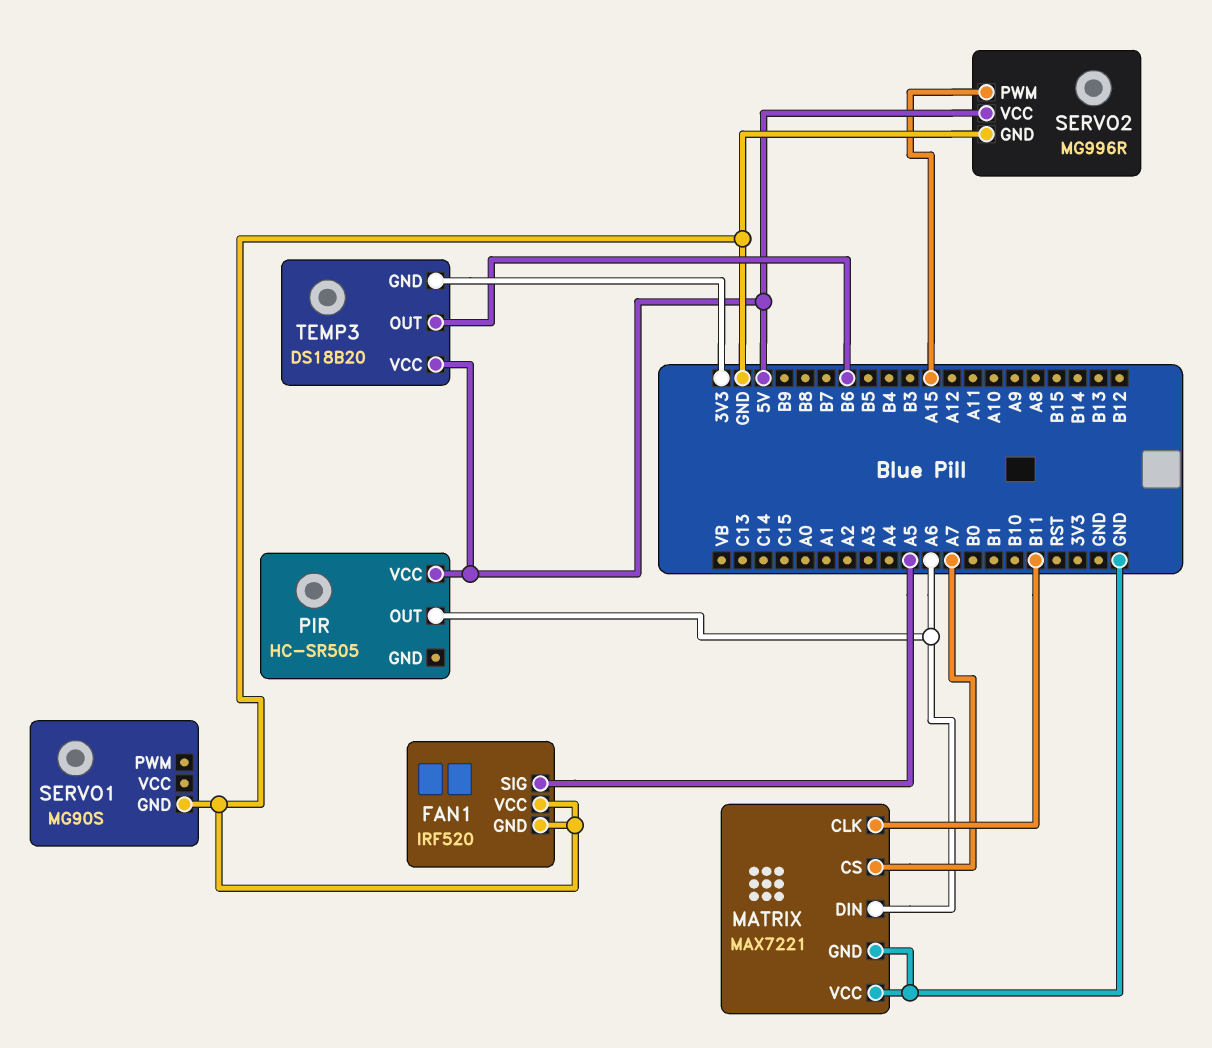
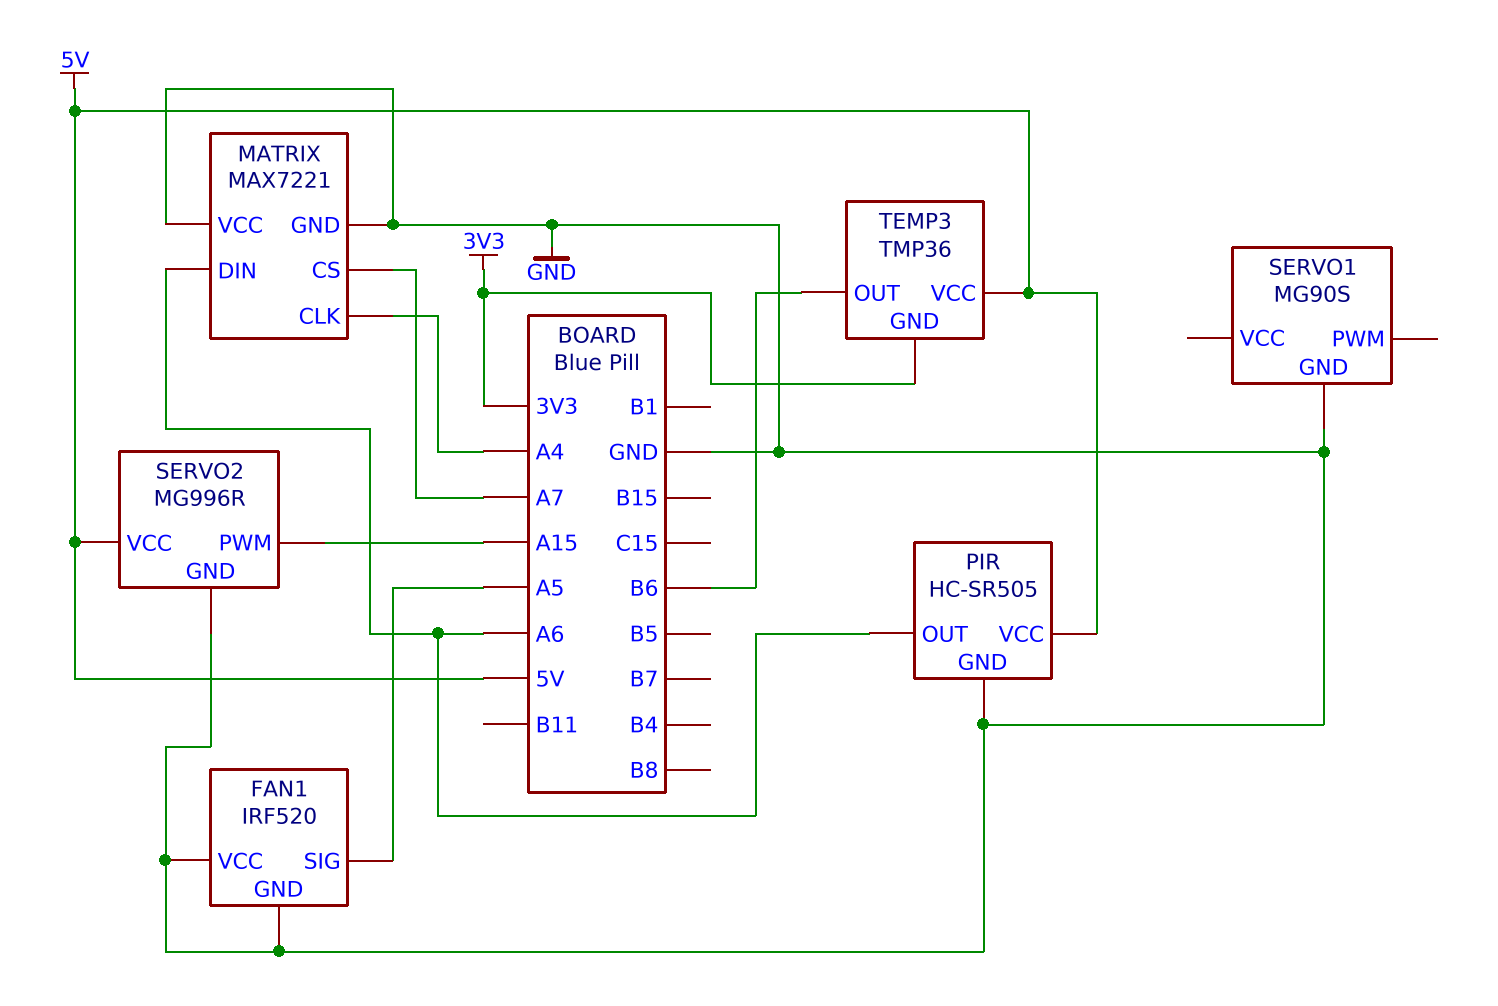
MATRIX pin CLK: B11 -> A4
PIR pin GND: none -> GND
TEMP3: DS18B20 -> TMP36

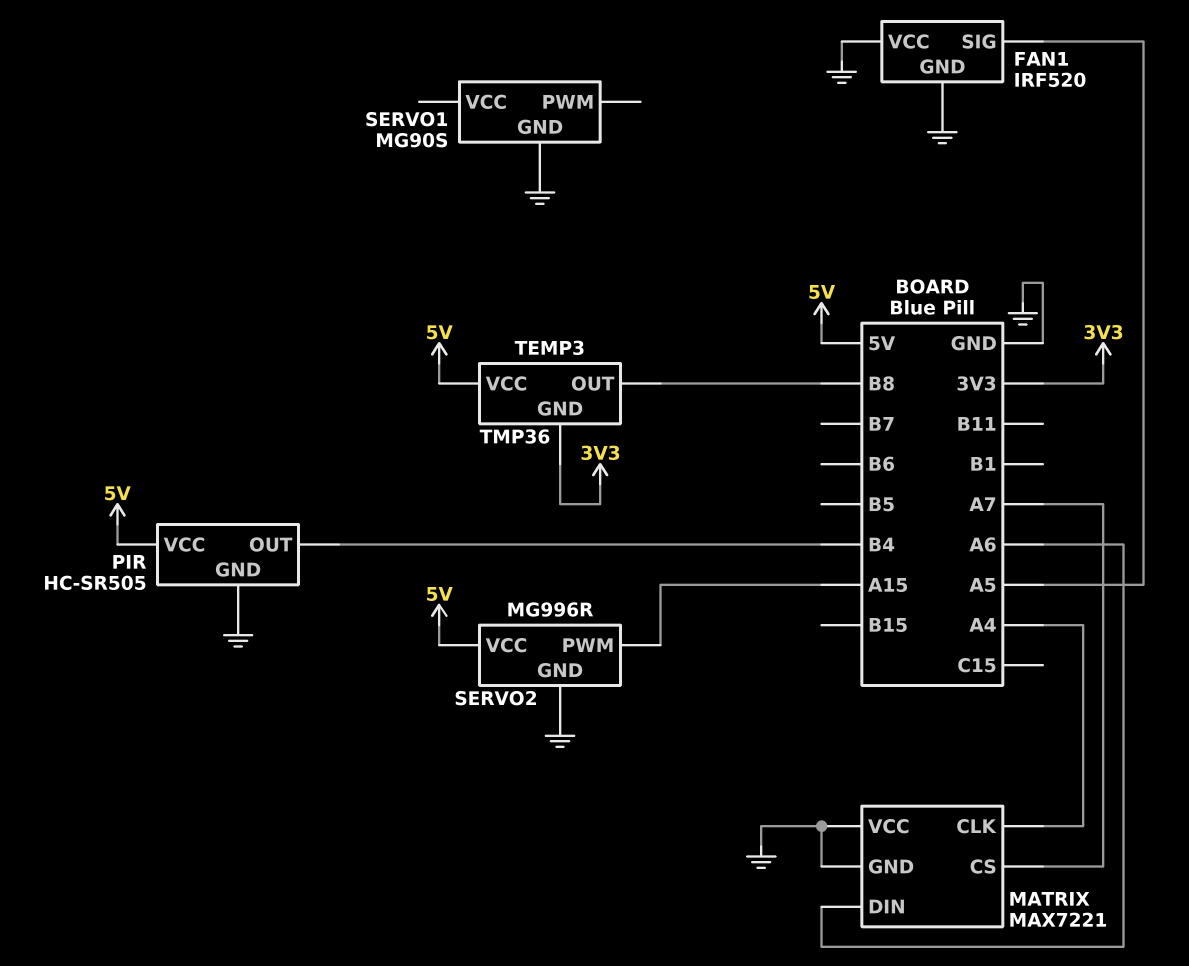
PIR pin OUT: A6 -> B4
TEMP3 pin OUT: B6 -> B8

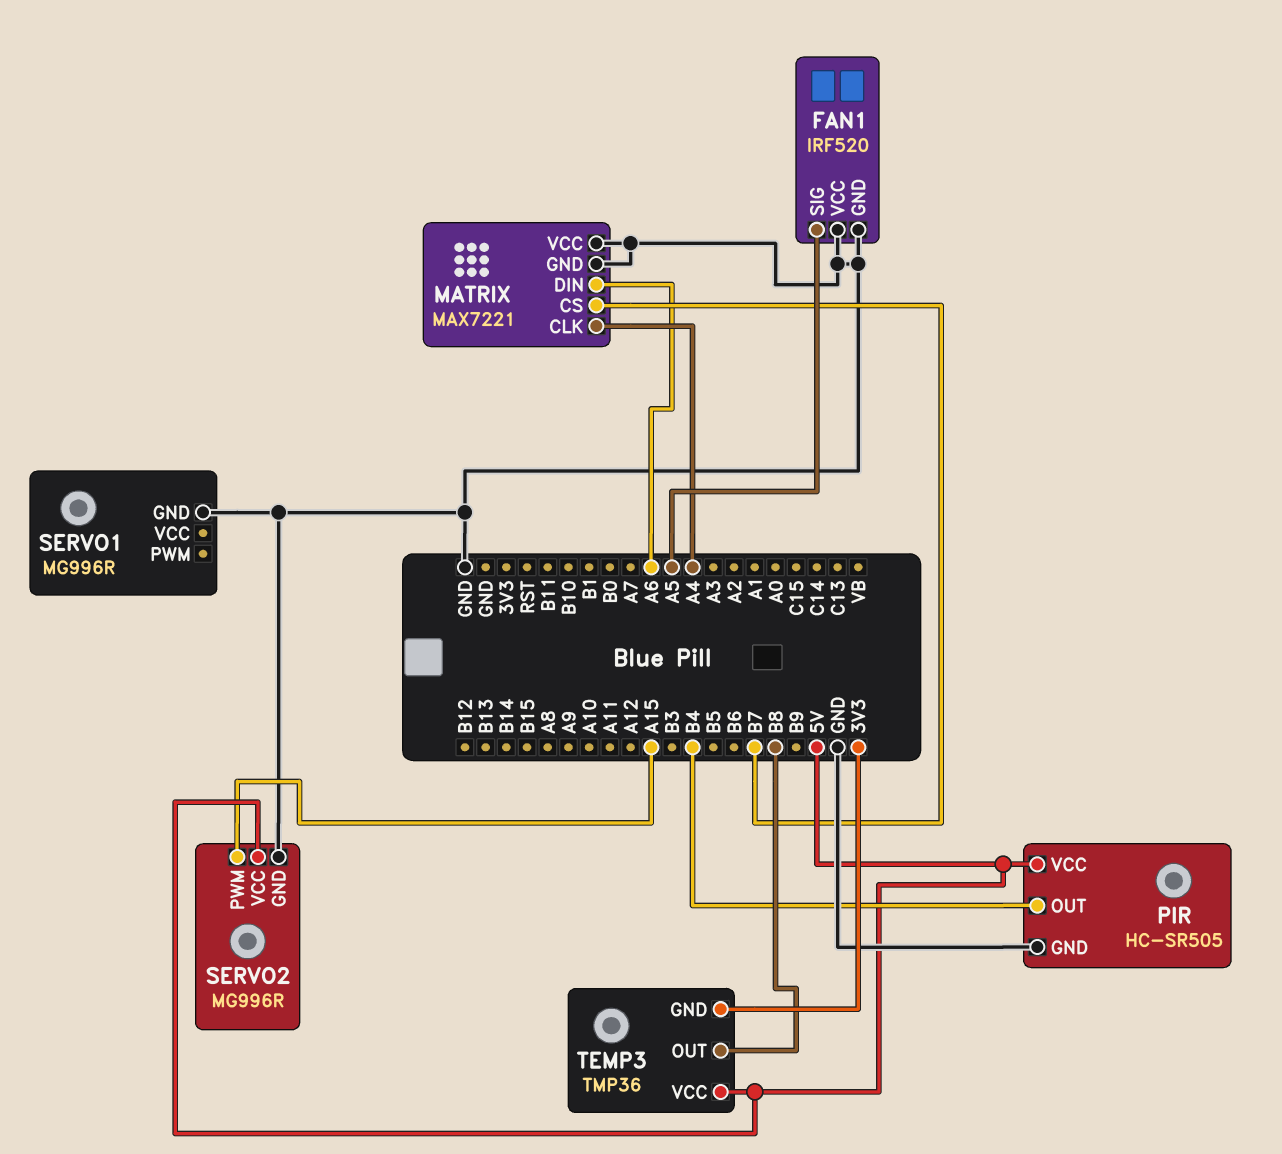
MATRIX pin CS: A7 -> B7
SERVO1: MG90S -> MG996R

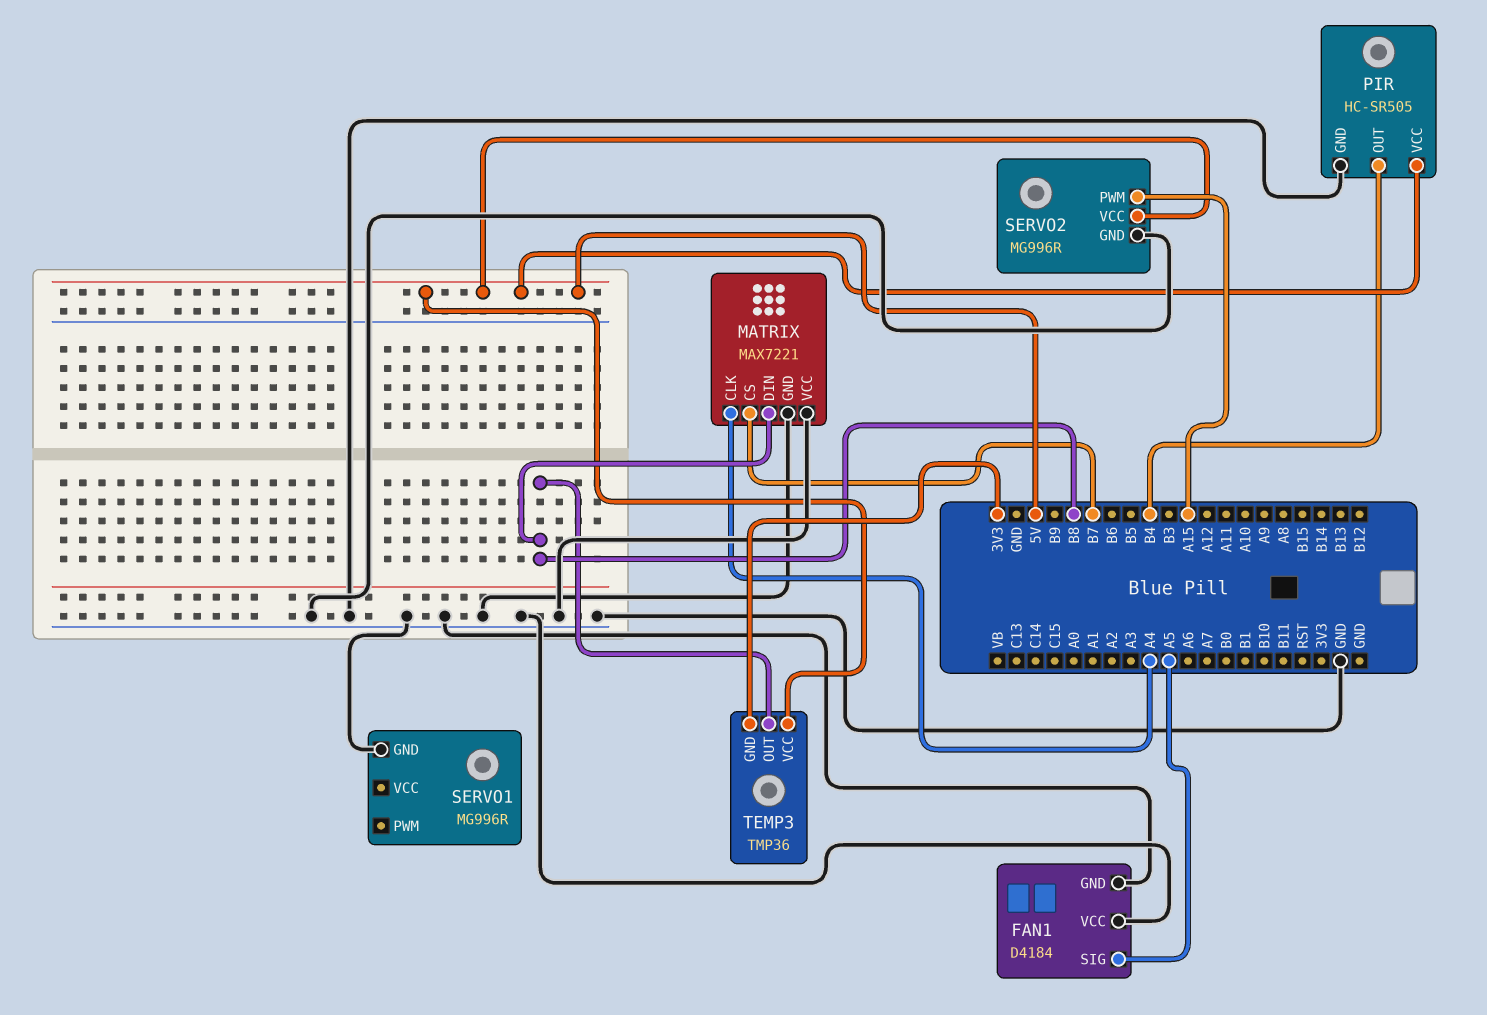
FAN1: IRF520 -> D4184
MATRIX pin DIN: A6 -> B8

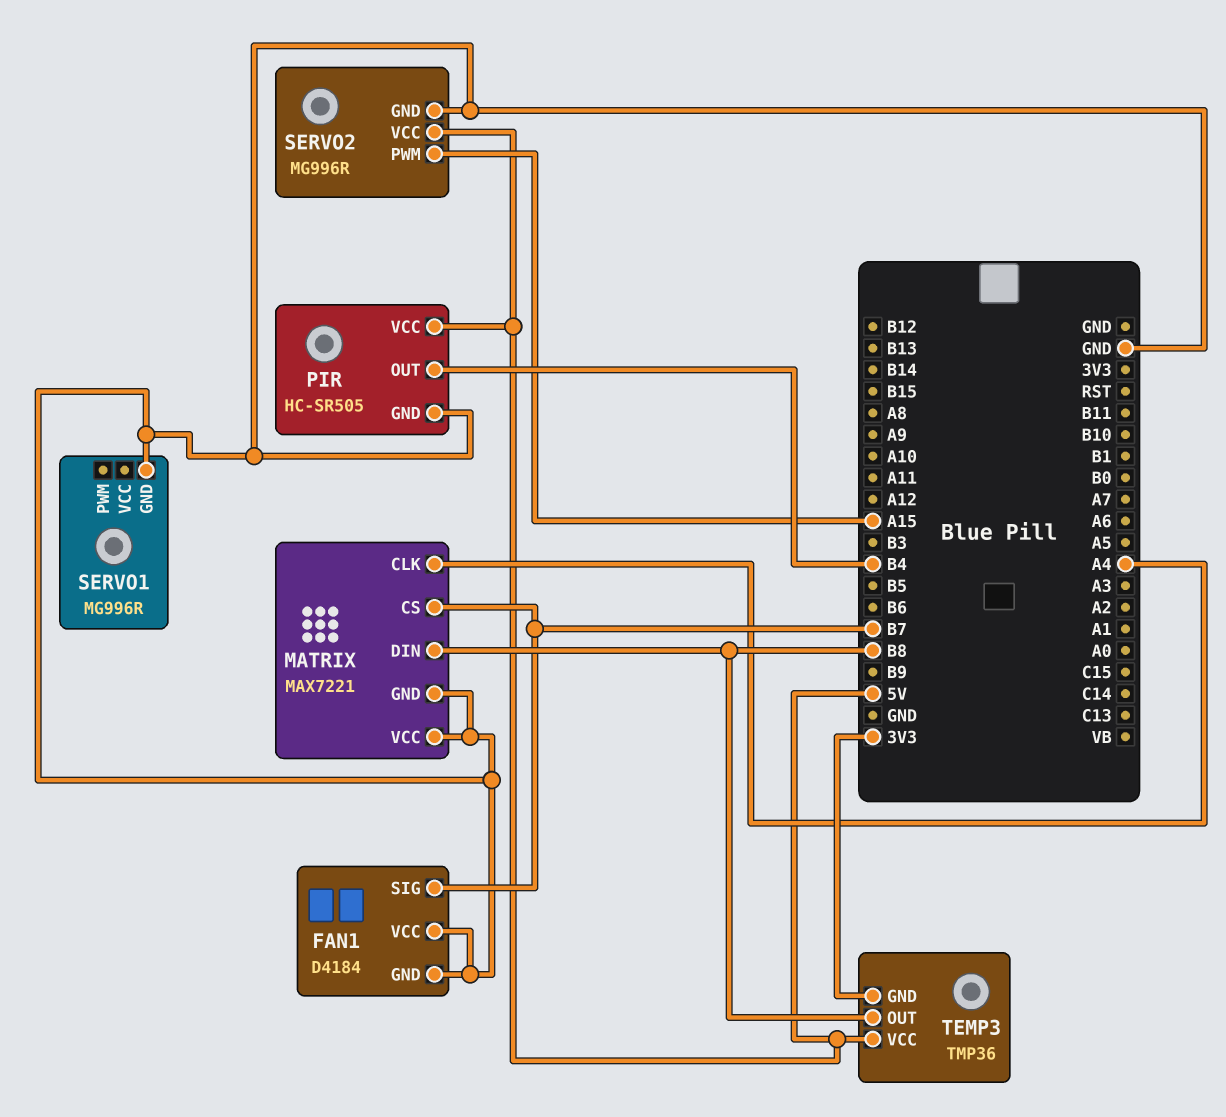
FAN1 pin SIG: A5 -> B7

